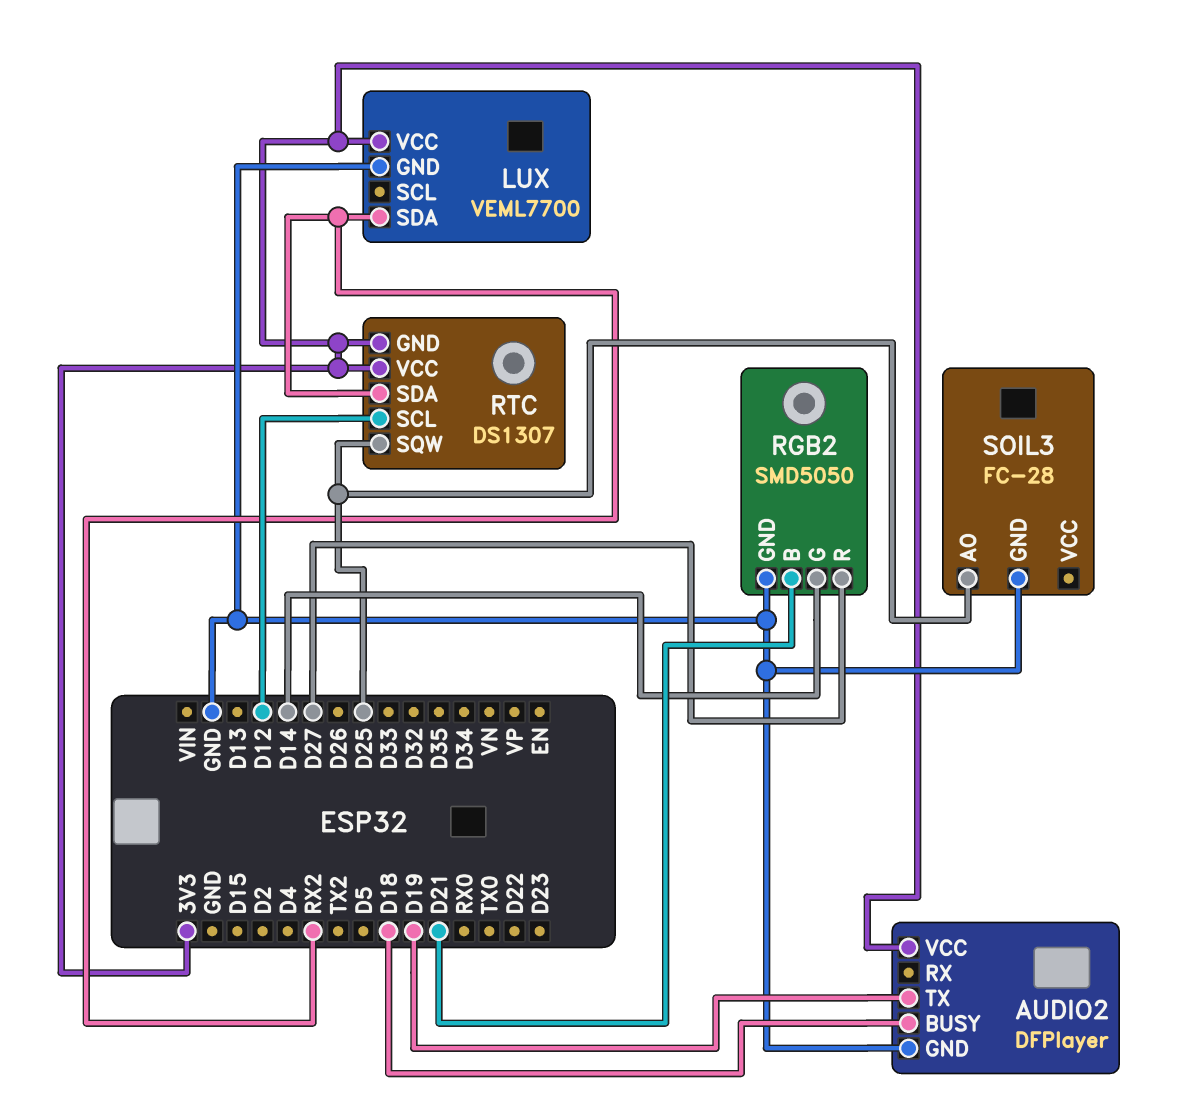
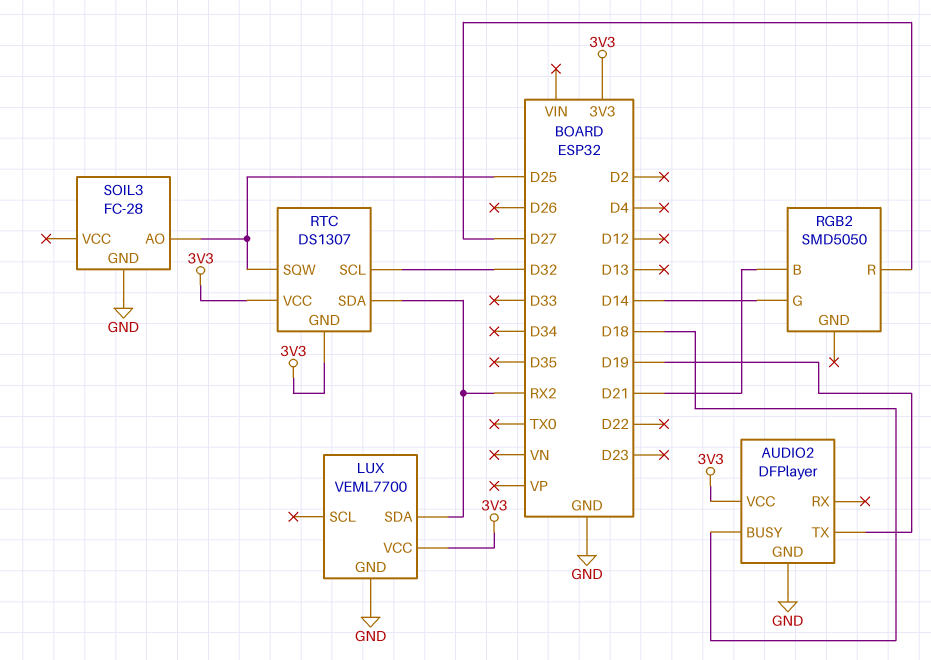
RGB2 pin GND: GND -> none
RTC pin SCL: D12 -> D32

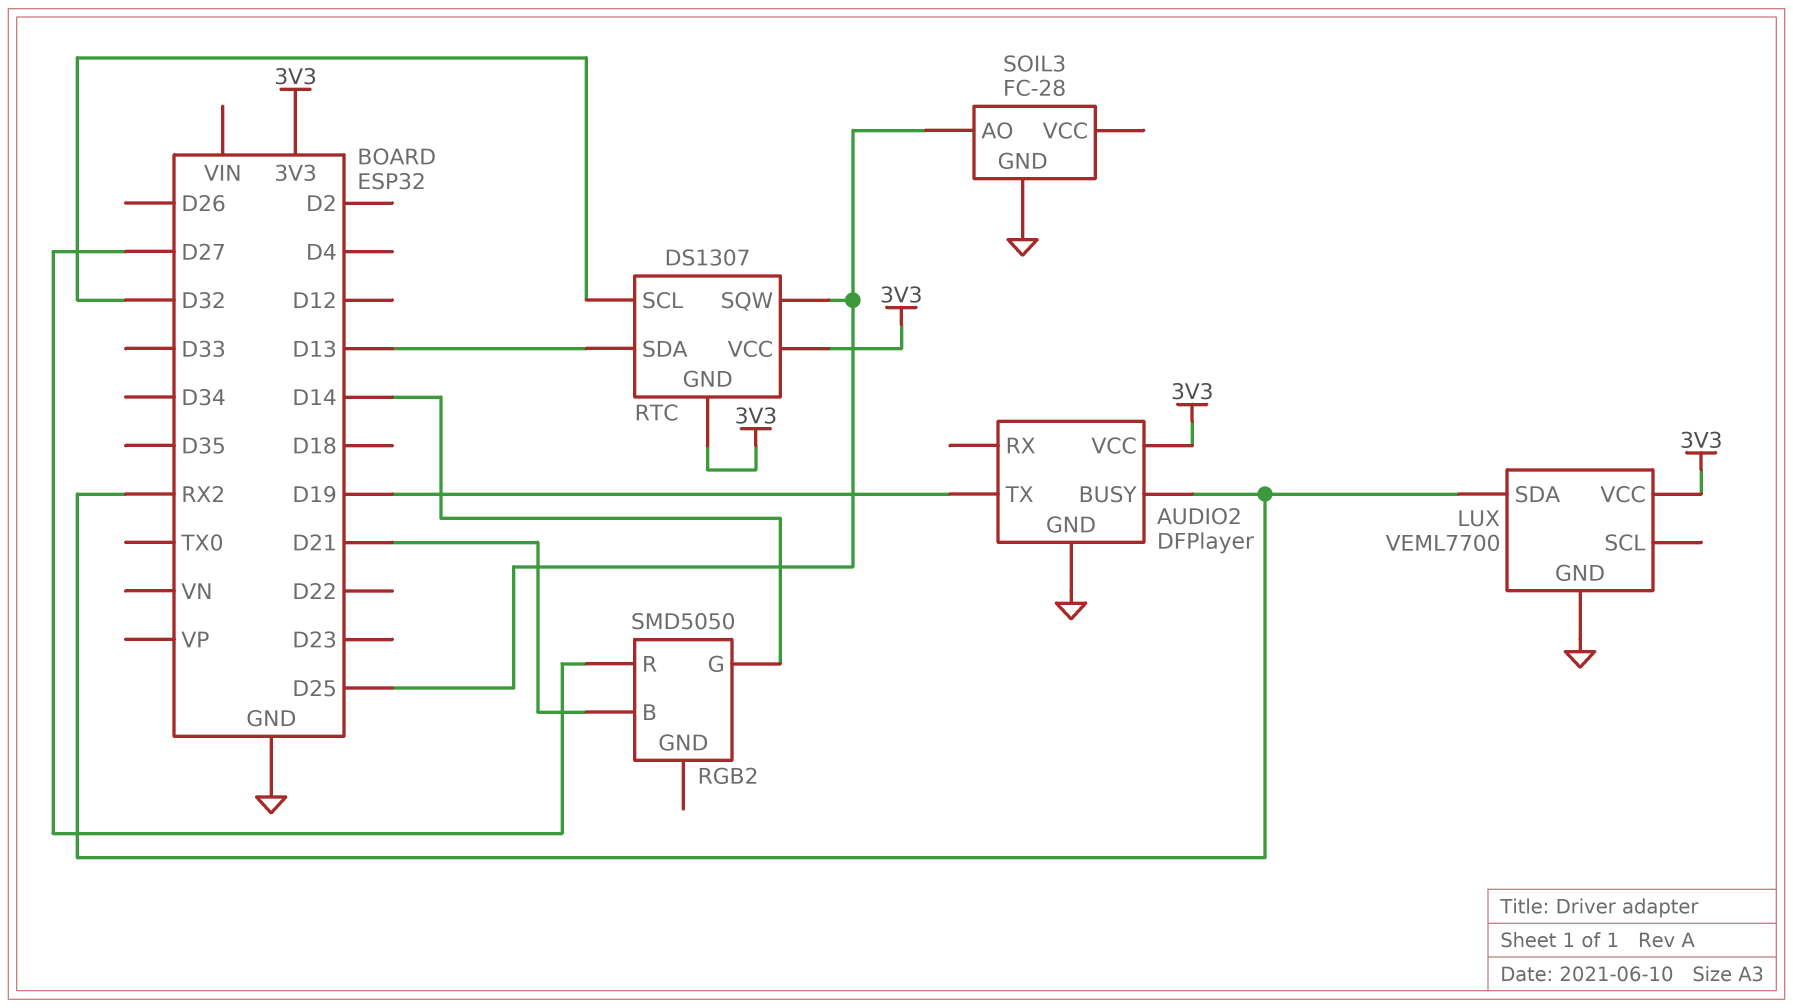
AUDIO2 pin BUSY: D18 -> RX2
RTC pin SDA: RX2 -> D13

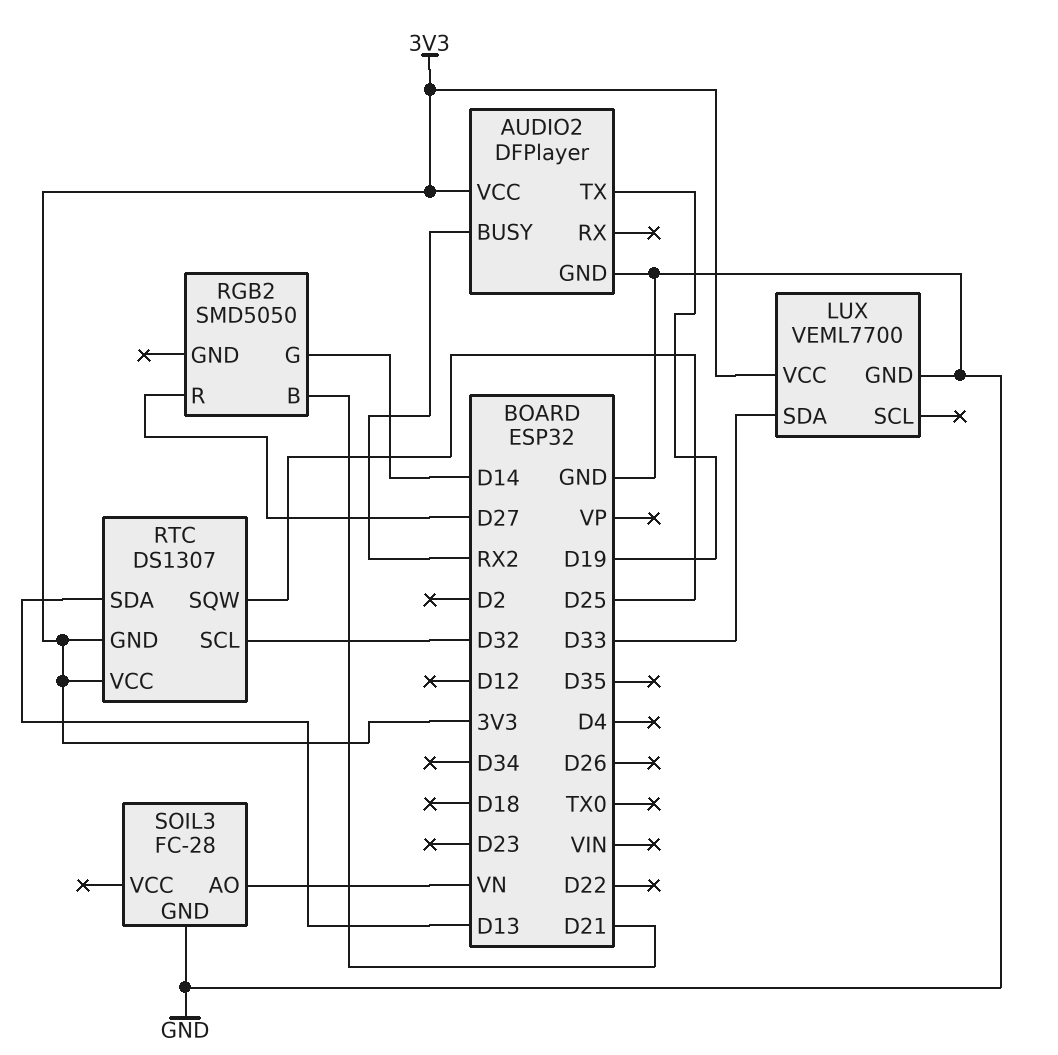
LUX pin SDA: RX2 -> D33
SOIL3 pin AO: D25 -> VN

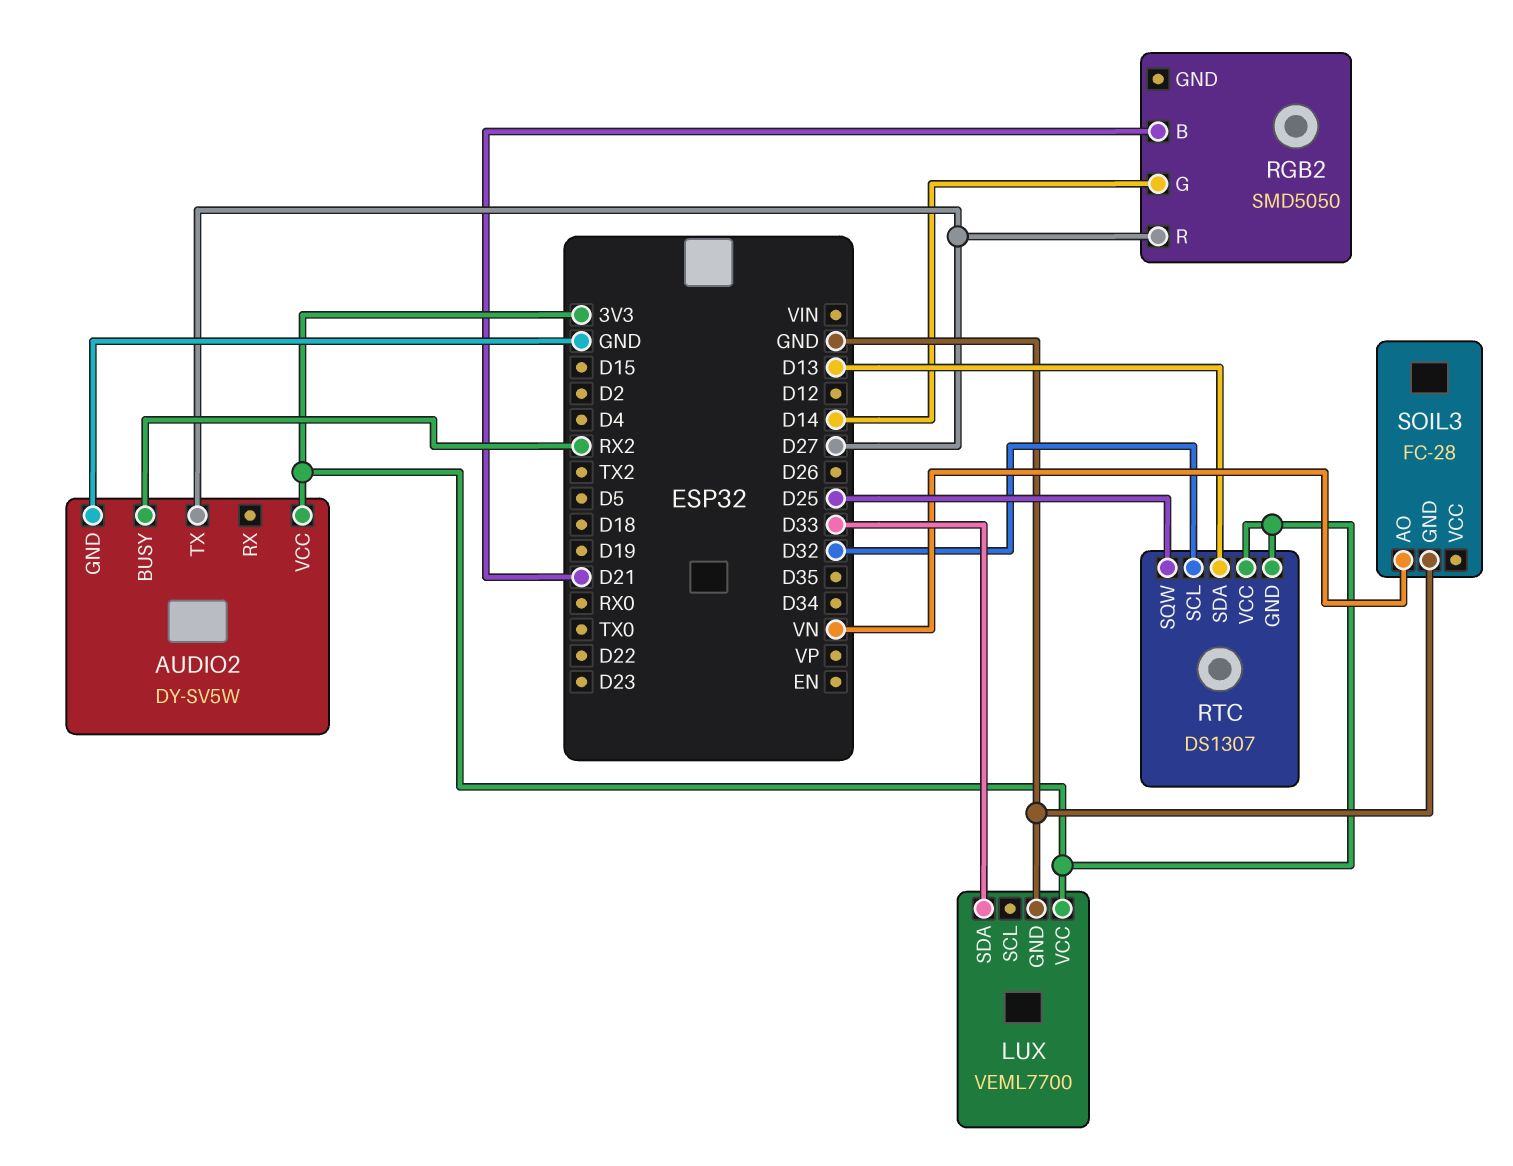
AUDIO2: DFPlayer -> DY-SV5W
AUDIO2 pin TX: D19 -> D27

